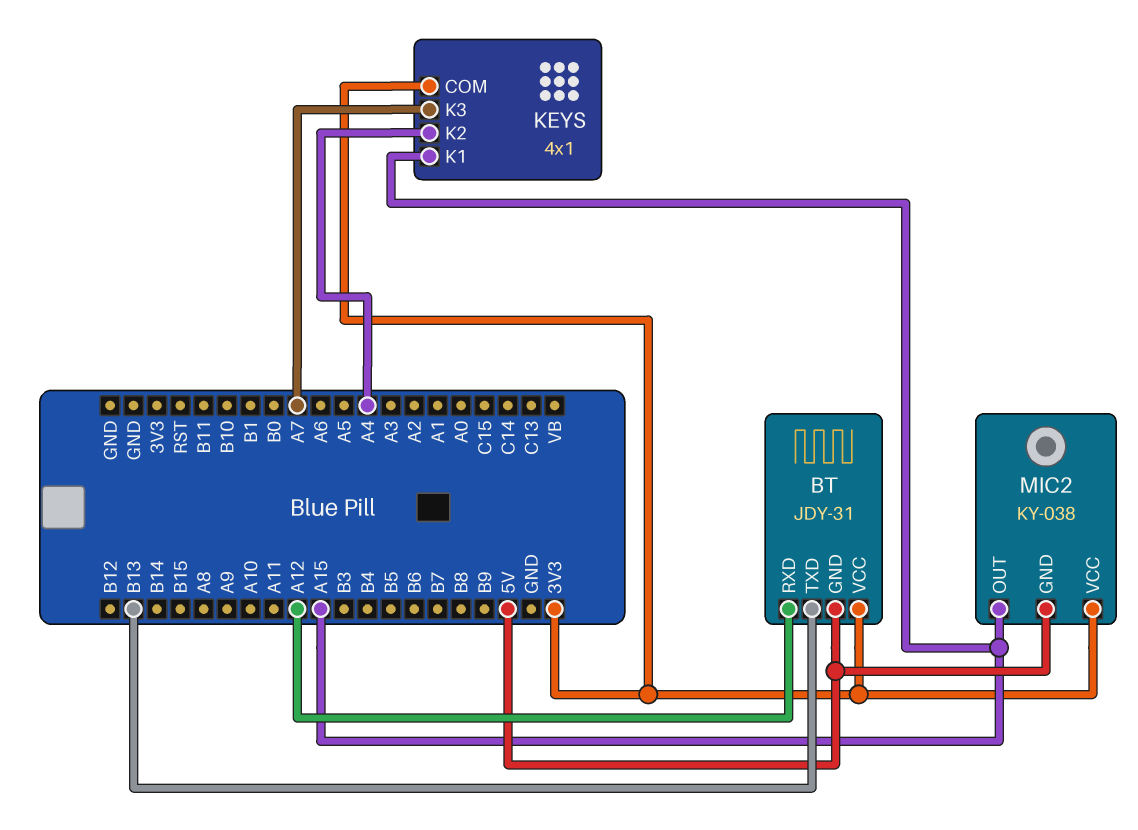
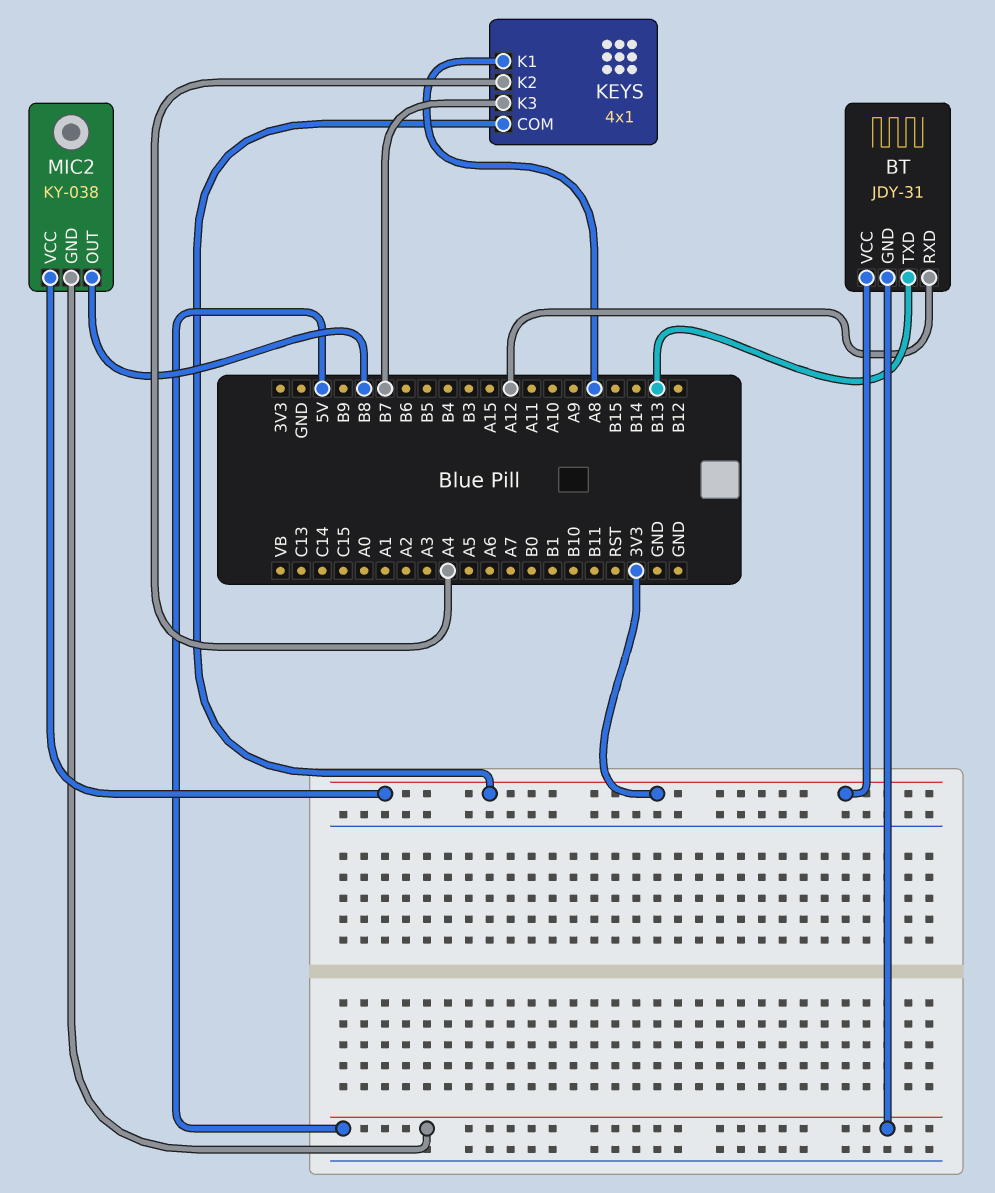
KEYS pin K1: A15 -> A8
KEYS pin K3: A7 -> B7
MIC2 pin OUT: A15 -> B8

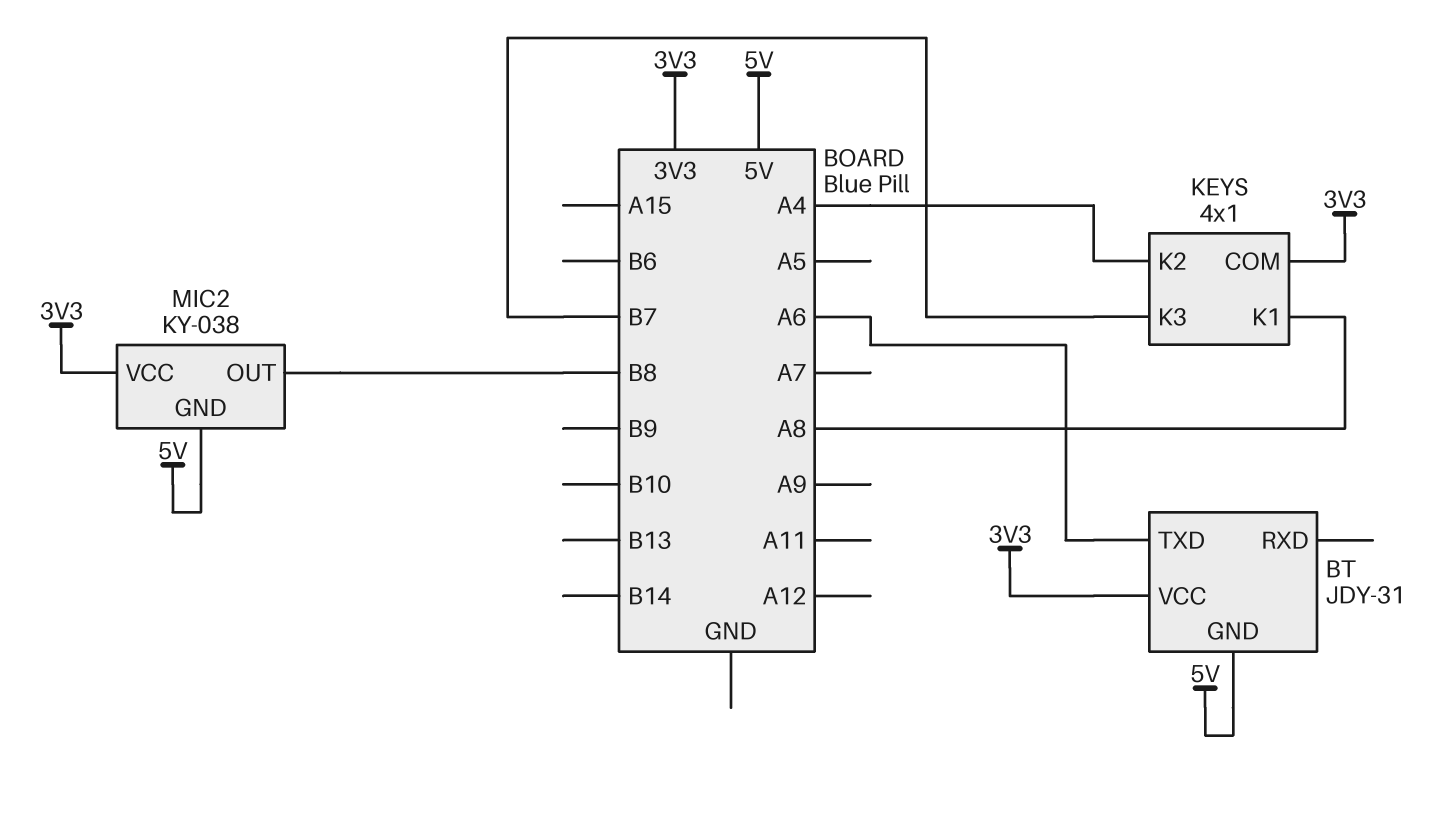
BT pin RXD: A12 -> none
BT pin TXD: B13 -> A6

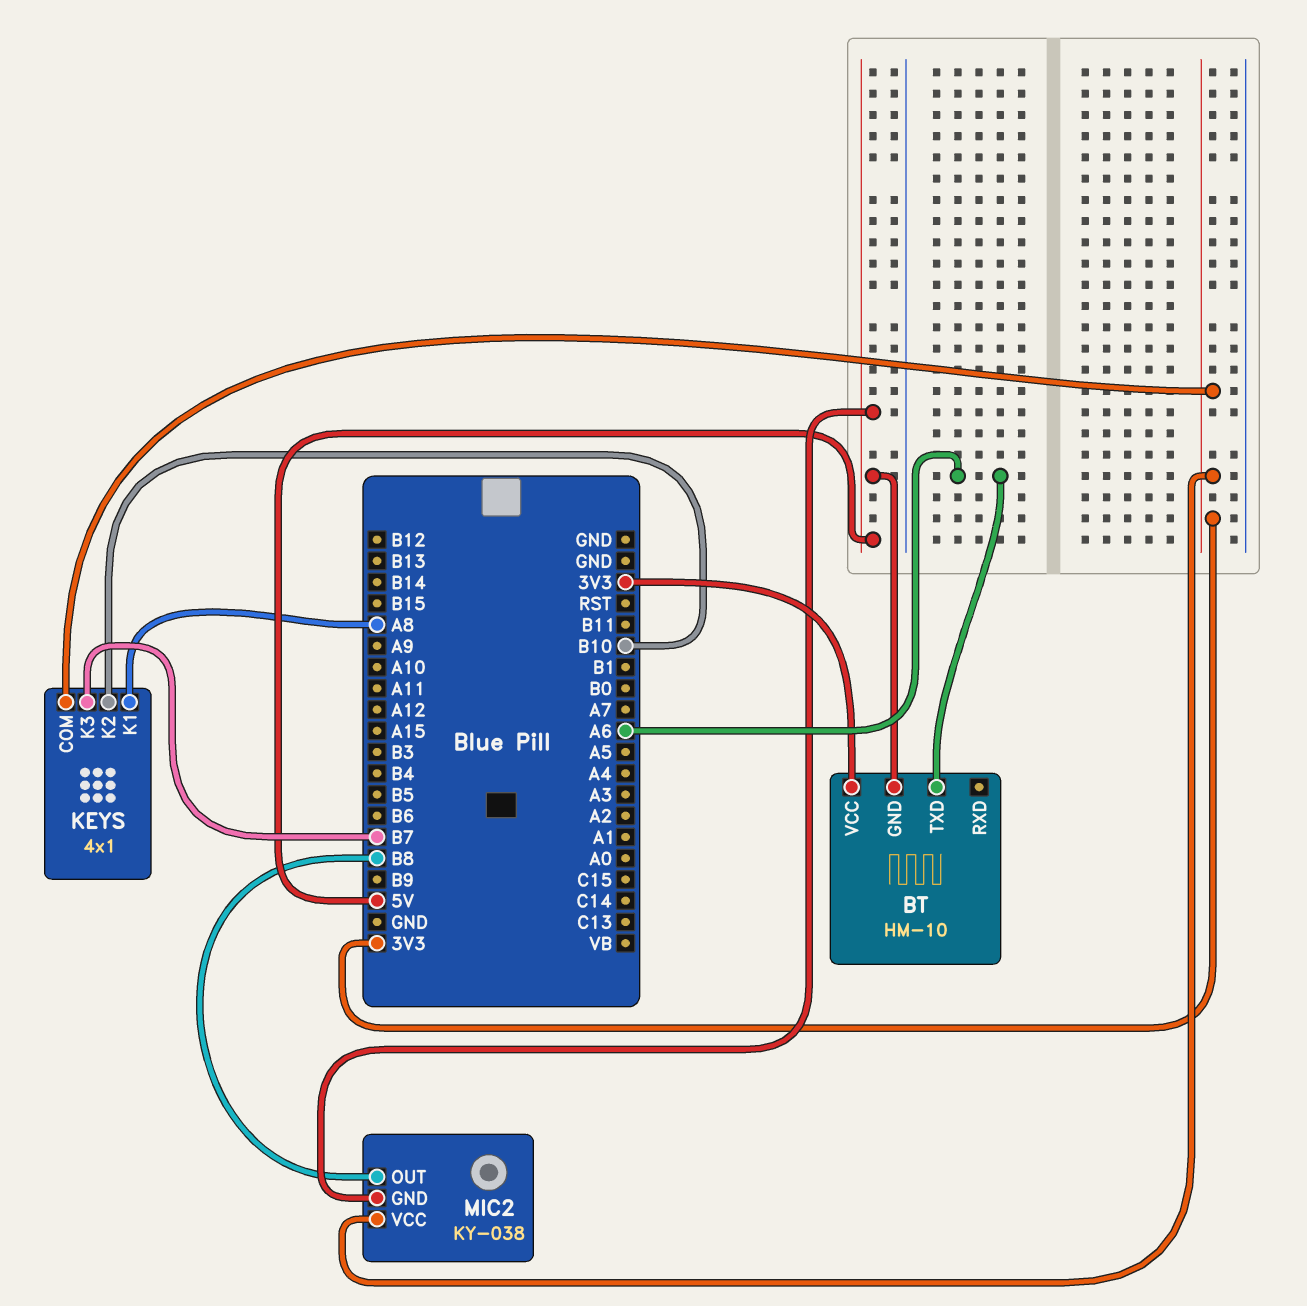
BT: JDY-31 -> HM-10
KEYS pin K2: A4 -> B10

